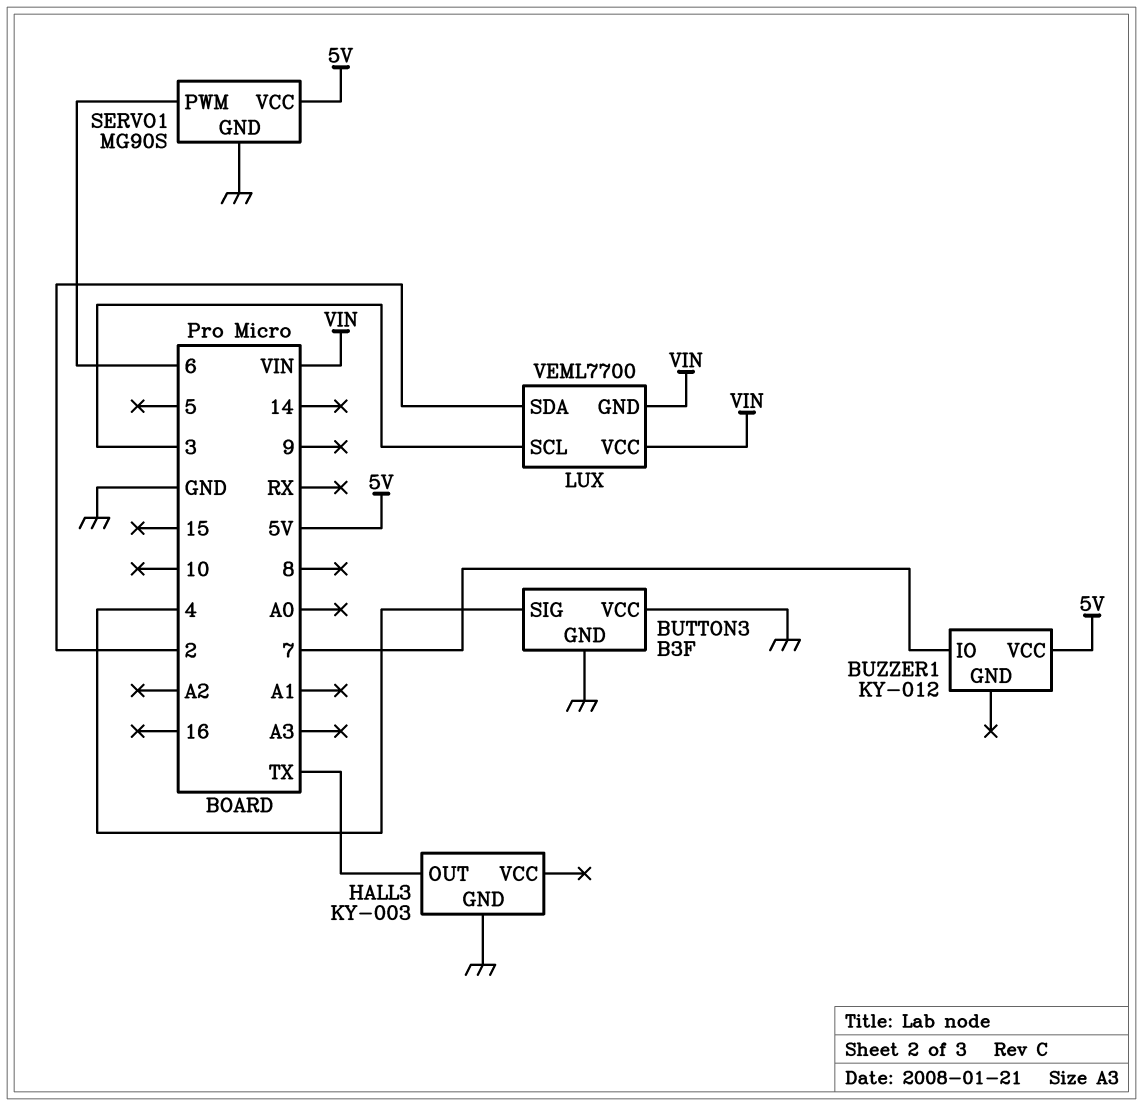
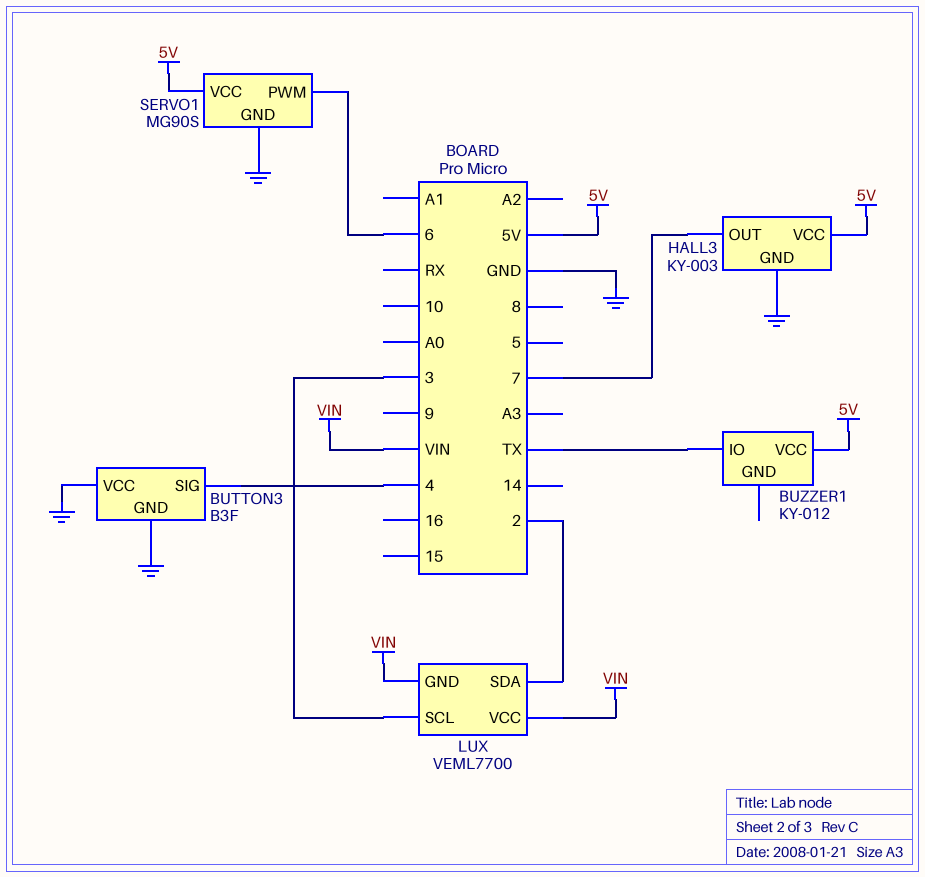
BUZZER1 pin IO: 7 -> TX
HALL3 pin OUT: TX -> 7
HALL3 pin VCC: none -> 5V

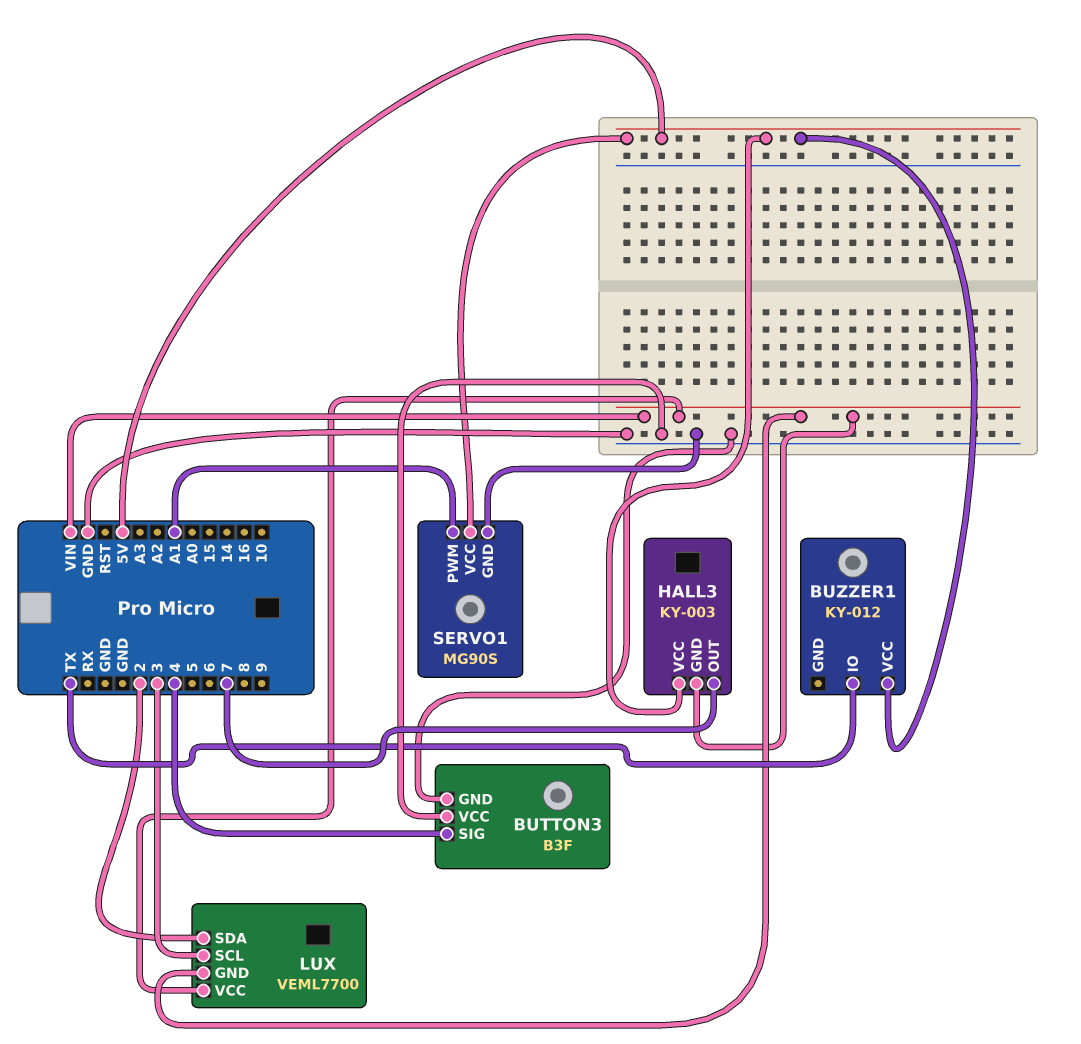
HALL3 pin GND: GND -> VIN
SERVO1 pin PWM: 6 -> A1

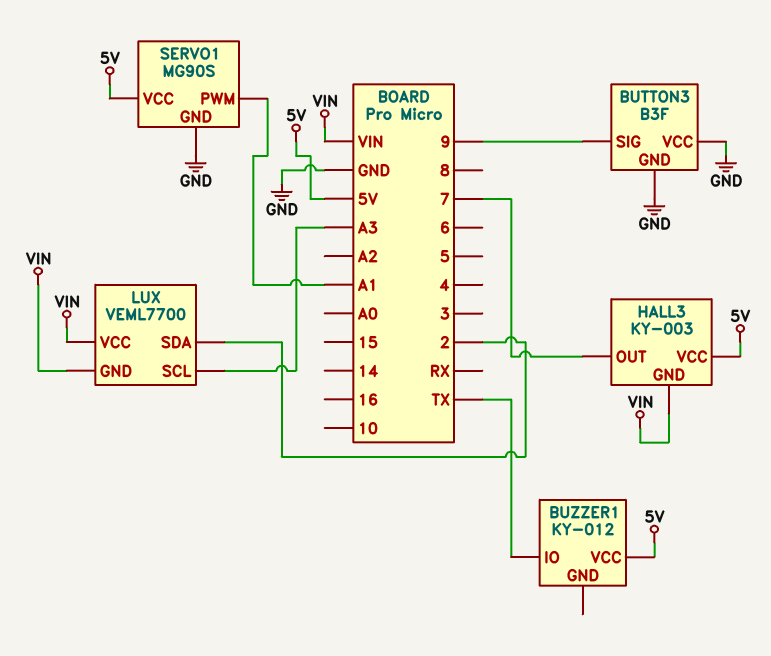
BUTTON3 pin SIG: 4 -> 9
LUX pin SCL: 3 -> A3

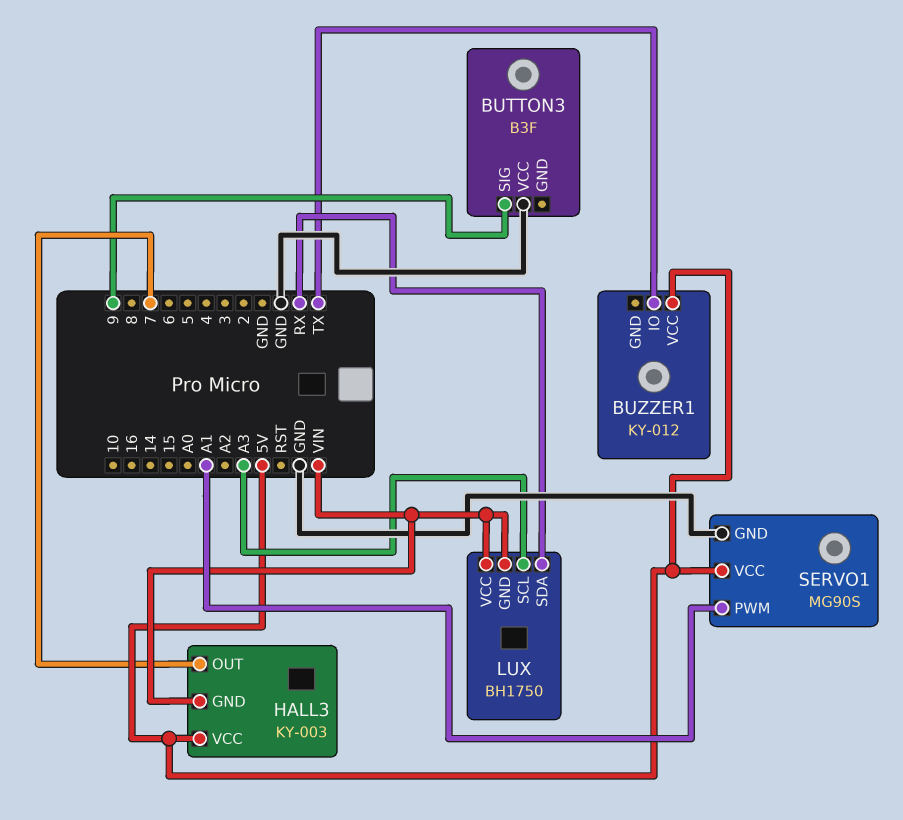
BUTTON3 pin GND: GND -> none
LUX: VEML7700 -> BH1750
LUX pin SDA: 2 -> RX

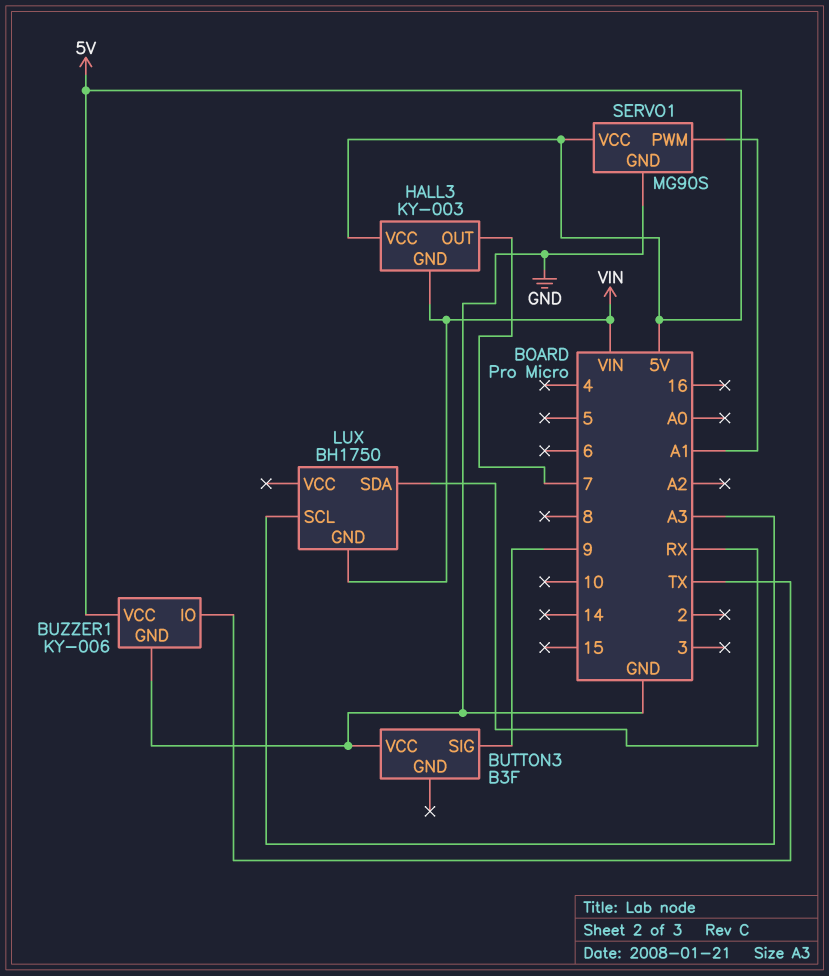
BUZZER1: KY-012 -> KY-006
BUZZER1 pin GND: none -> GND
LUX pin VCC: VIN -> none

